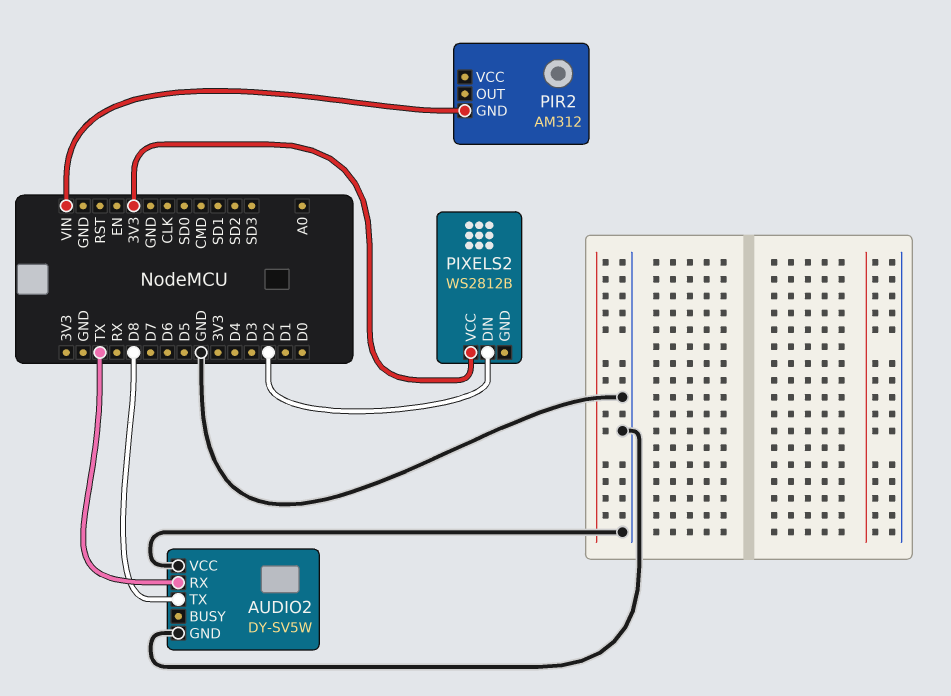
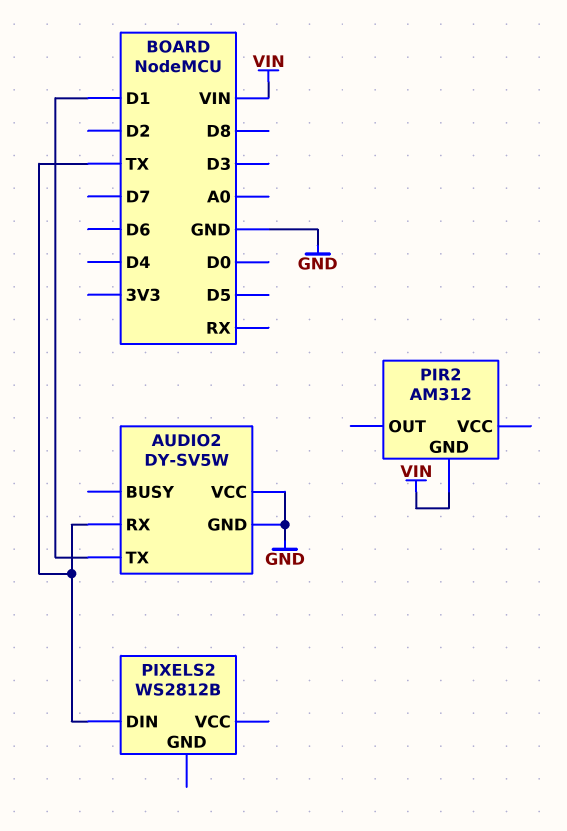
AUDIO2 pin TX: D8 -> D1
PIXELS2 pin DIN: D2 -> TX
PIXELS2 pin VCC: 3V3 -> none

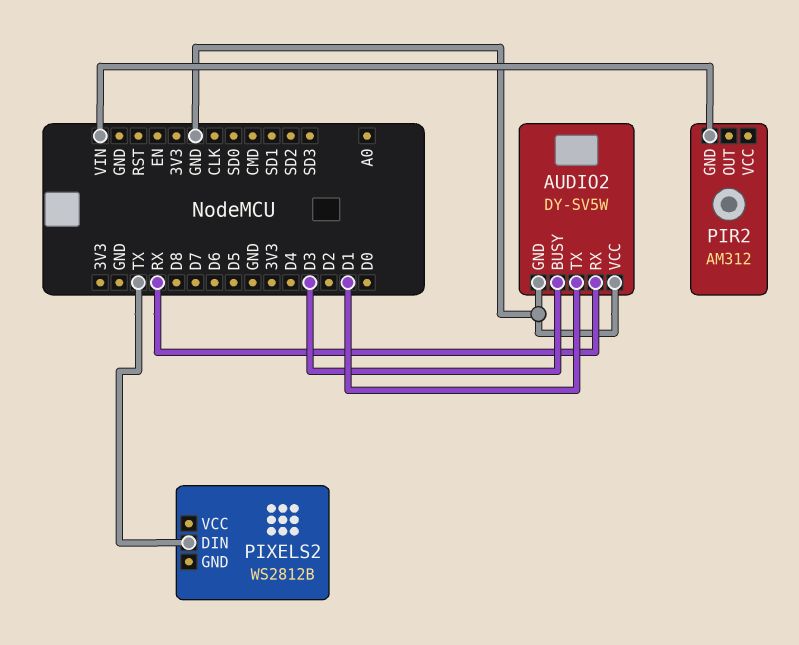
AUDIO2 pin BUSY: none -> D3
AUDIO2 pin RX: TX -> RX

